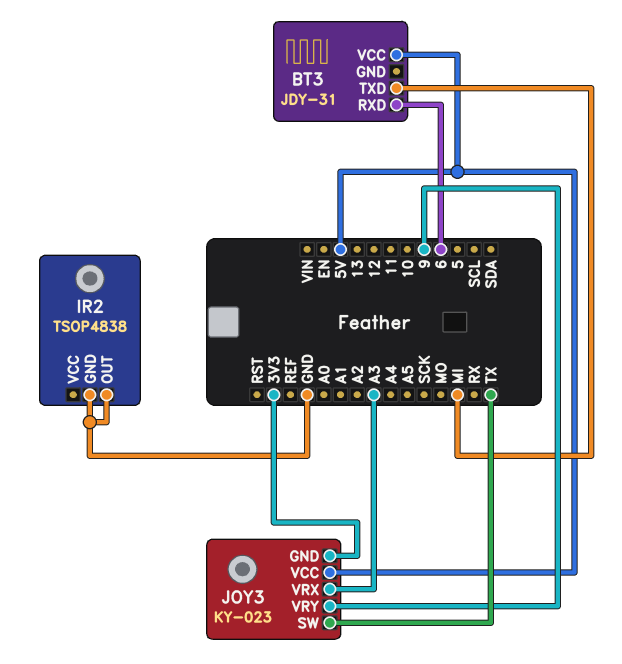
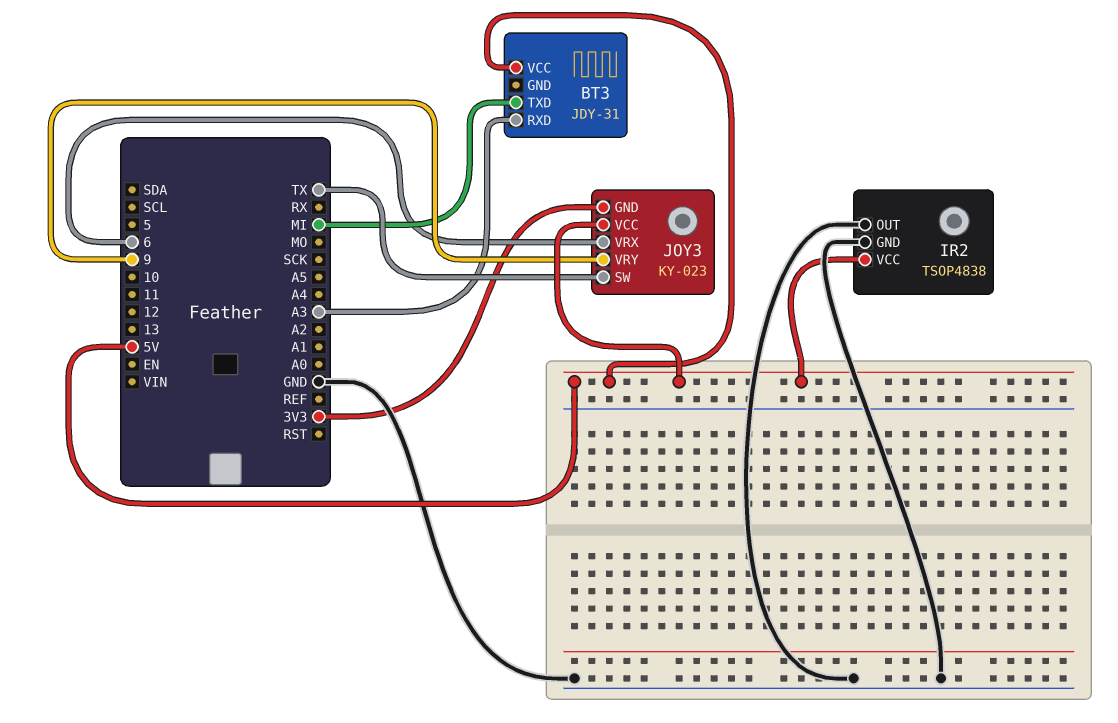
BT3 pin RXD: 6 -> A3
IR2 pin VCC: none -> 5V
JOY3 pin VRX: A3 -> 6

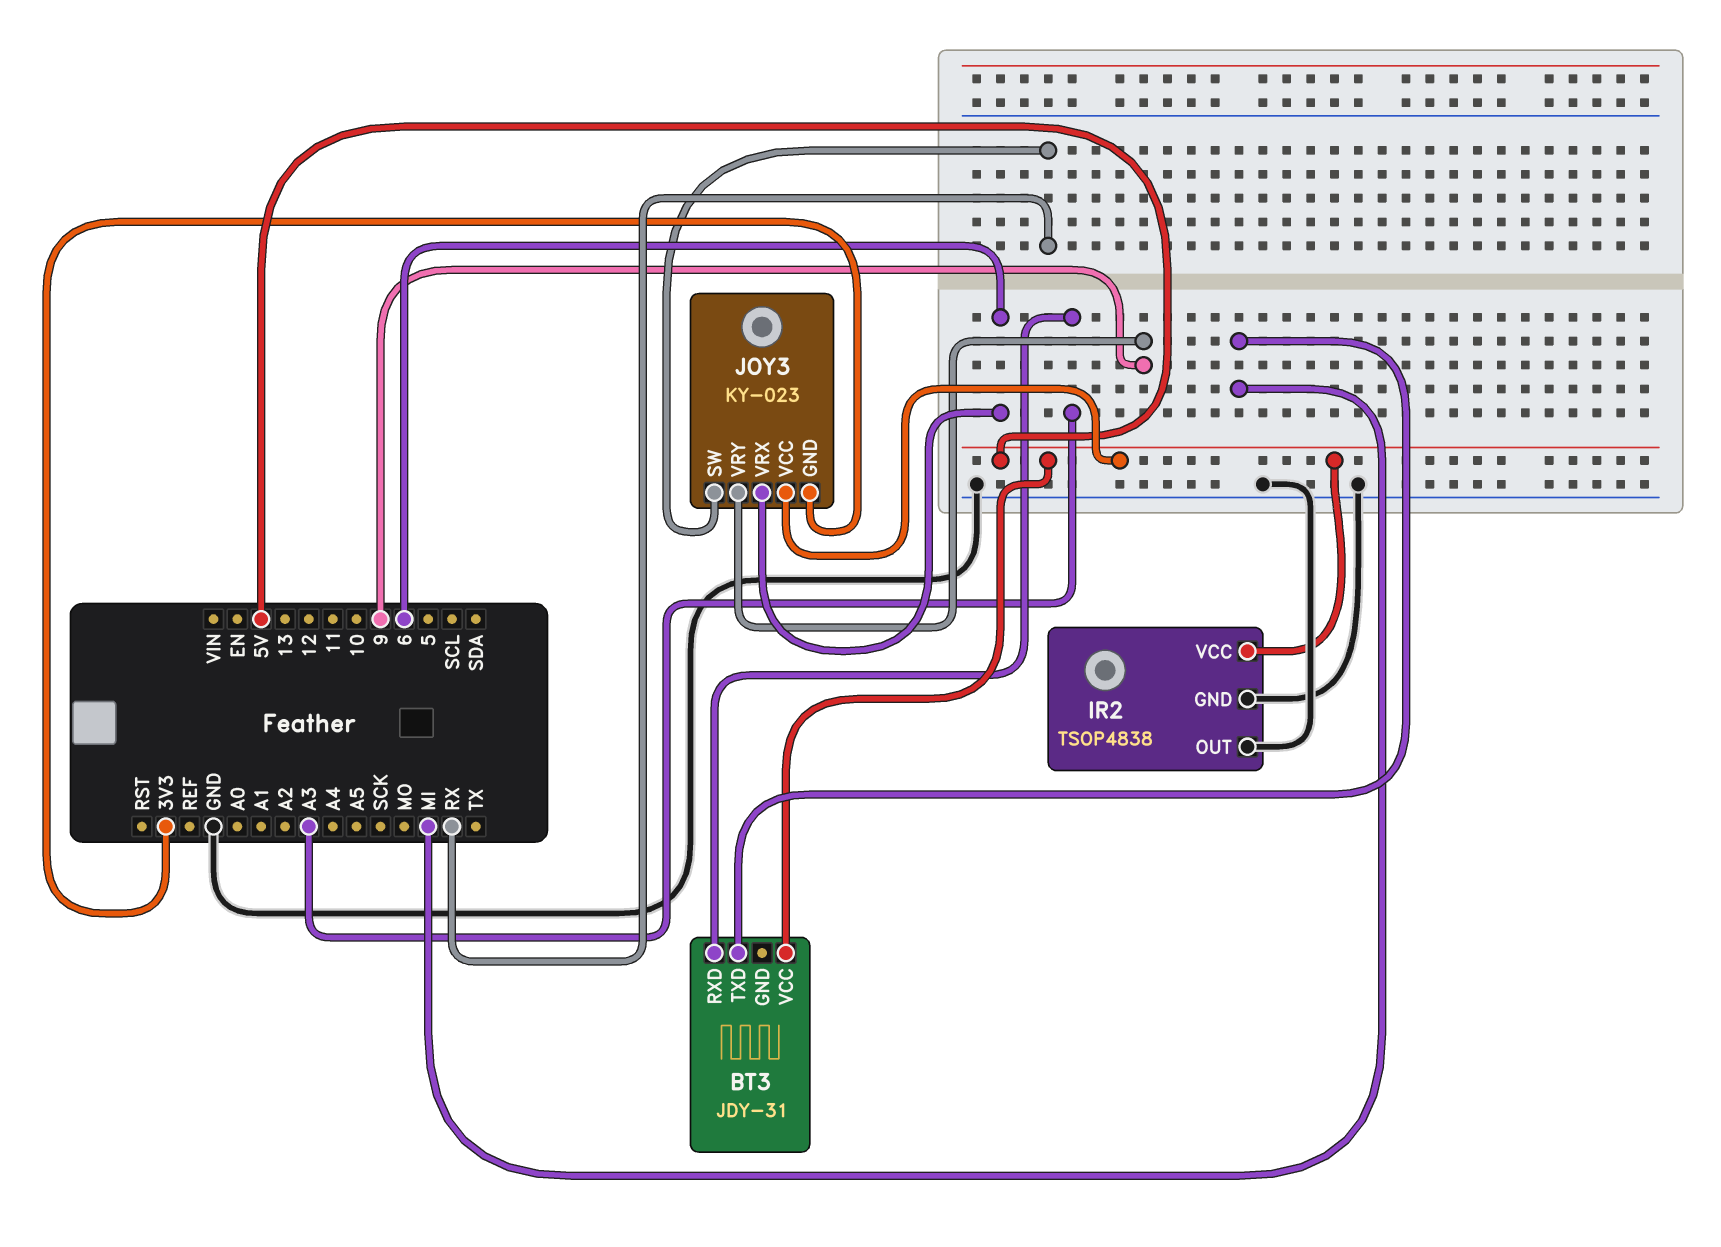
JOY3 pin SW: TX -> RX

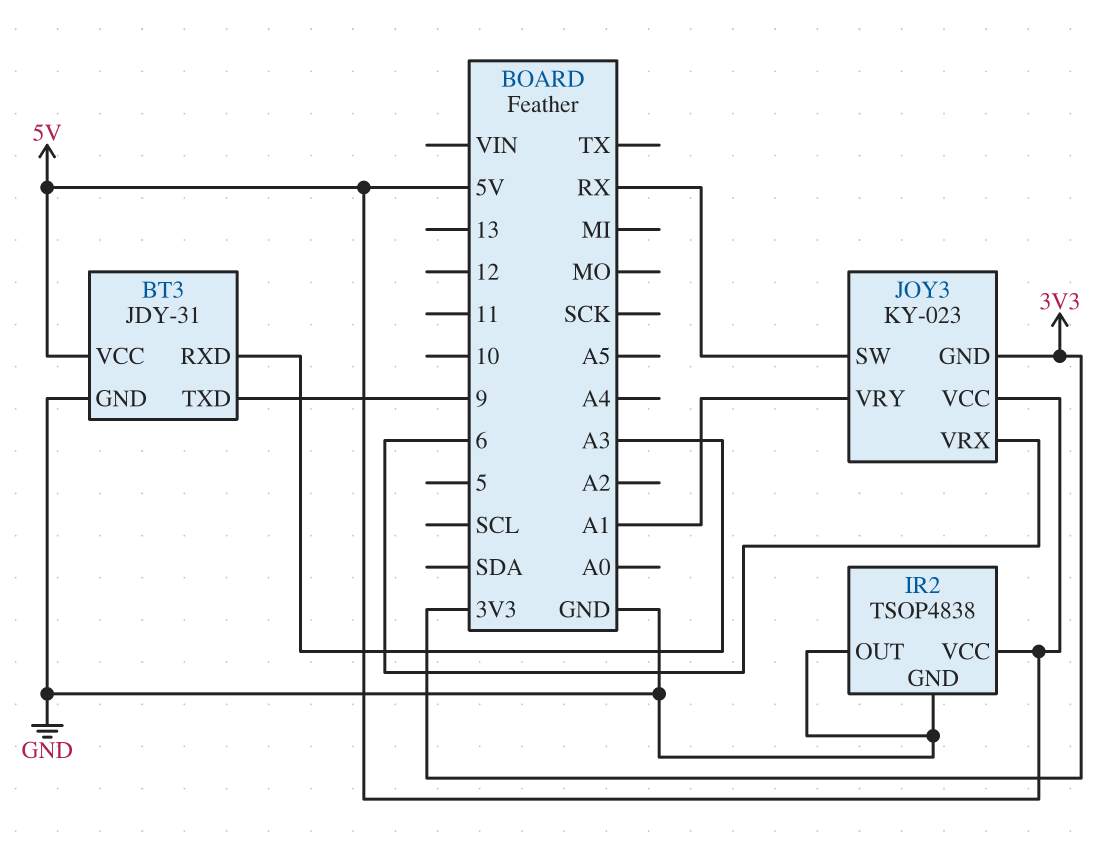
BT3 pin GND: none -> GND
BT3 pin TXD: MI -> 9
JOY3 pin VRY: 9 -> A1

